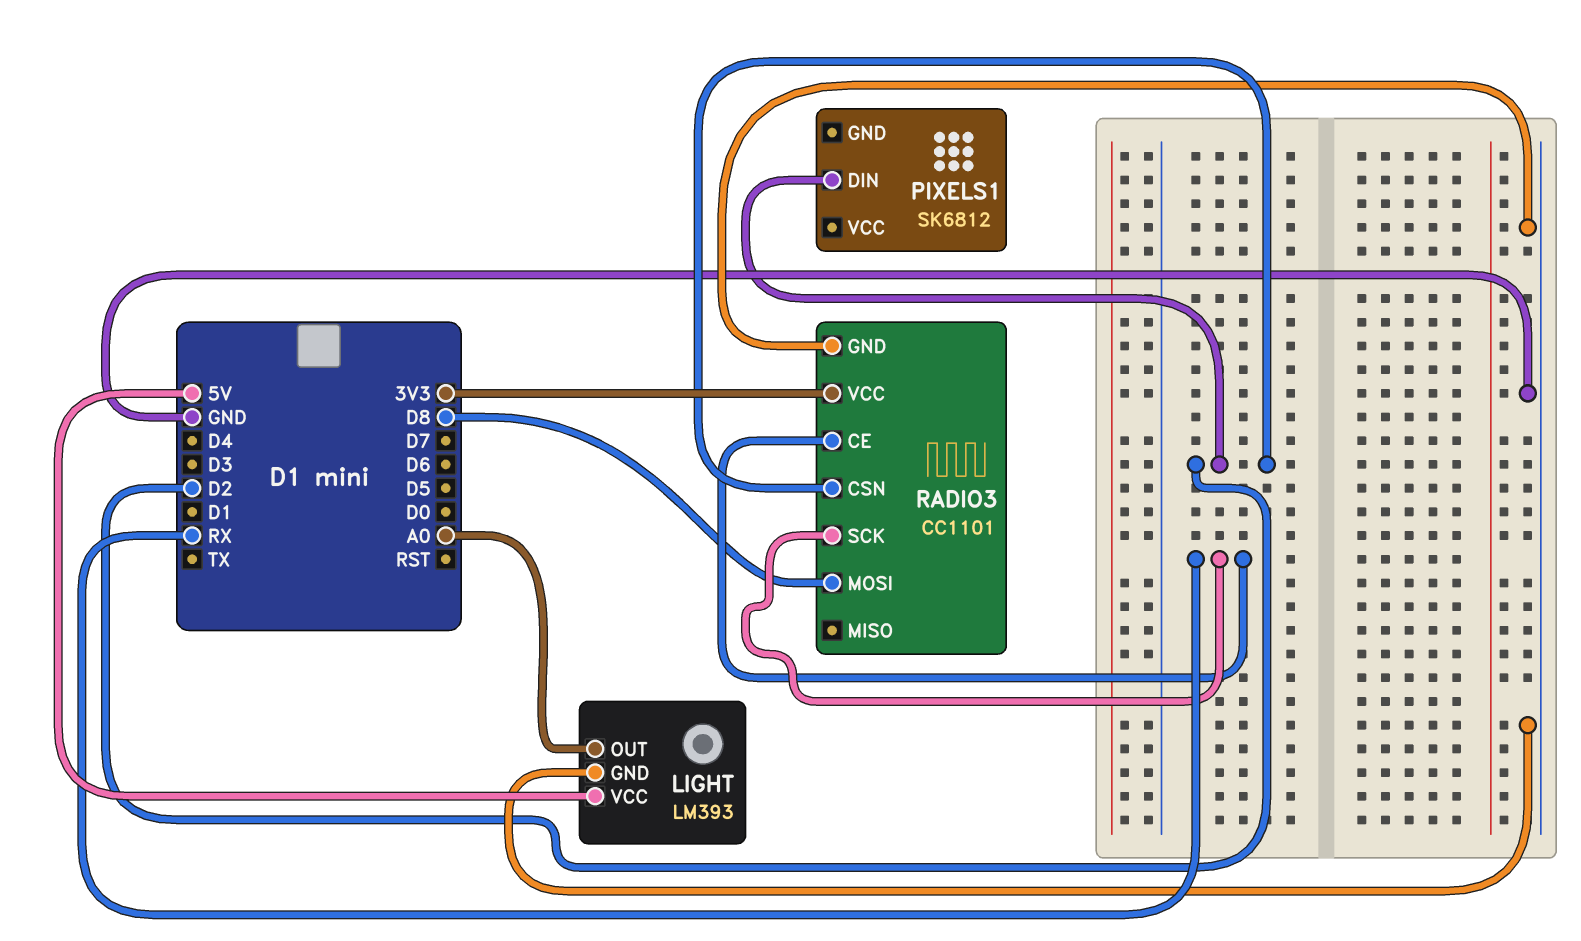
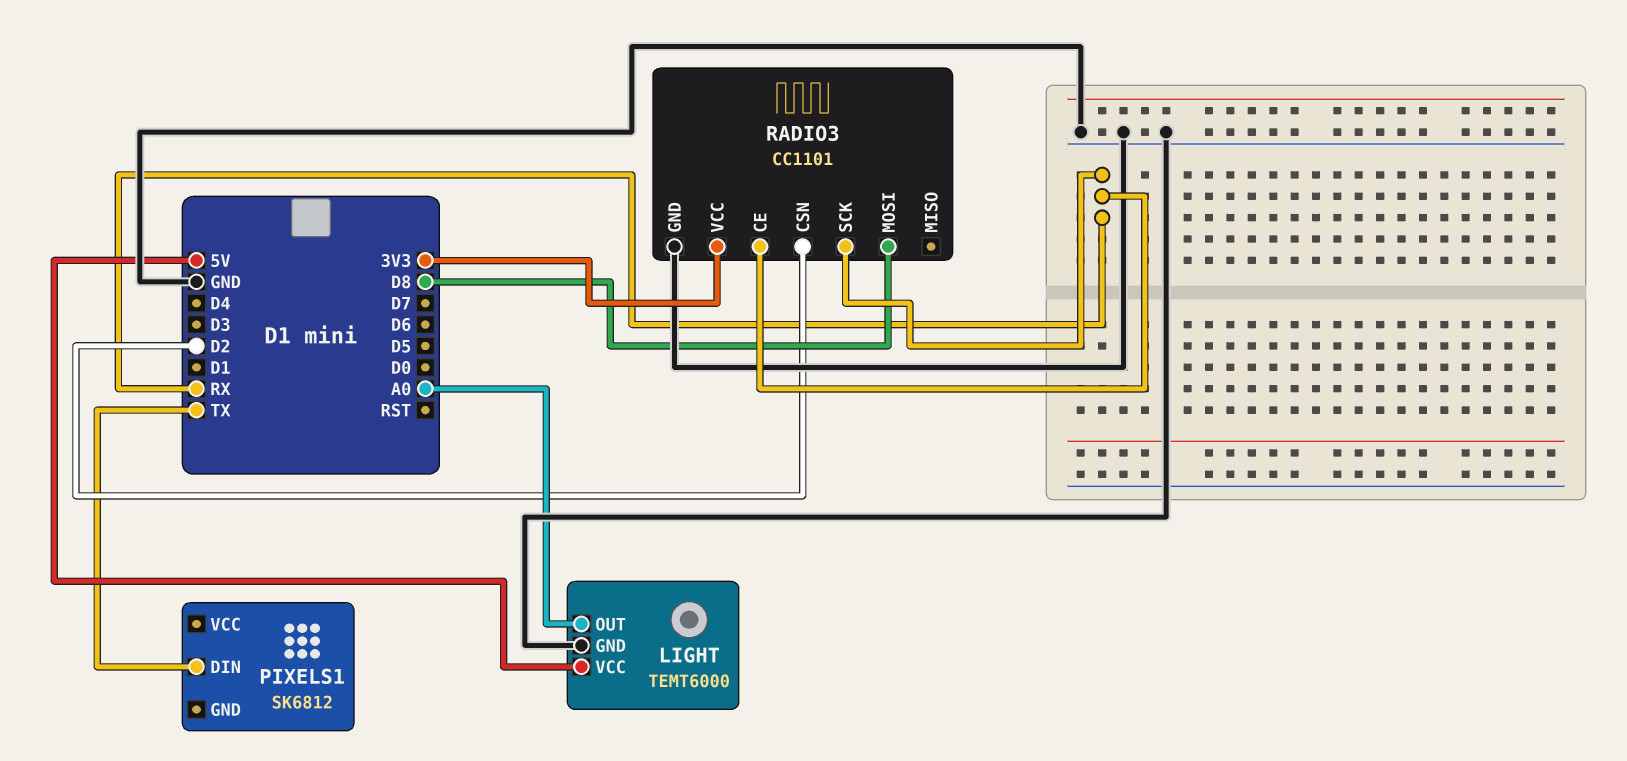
LIGHT: LM393 -> TEMT6000
PIXELS1 pin DIN: D2 -> TX

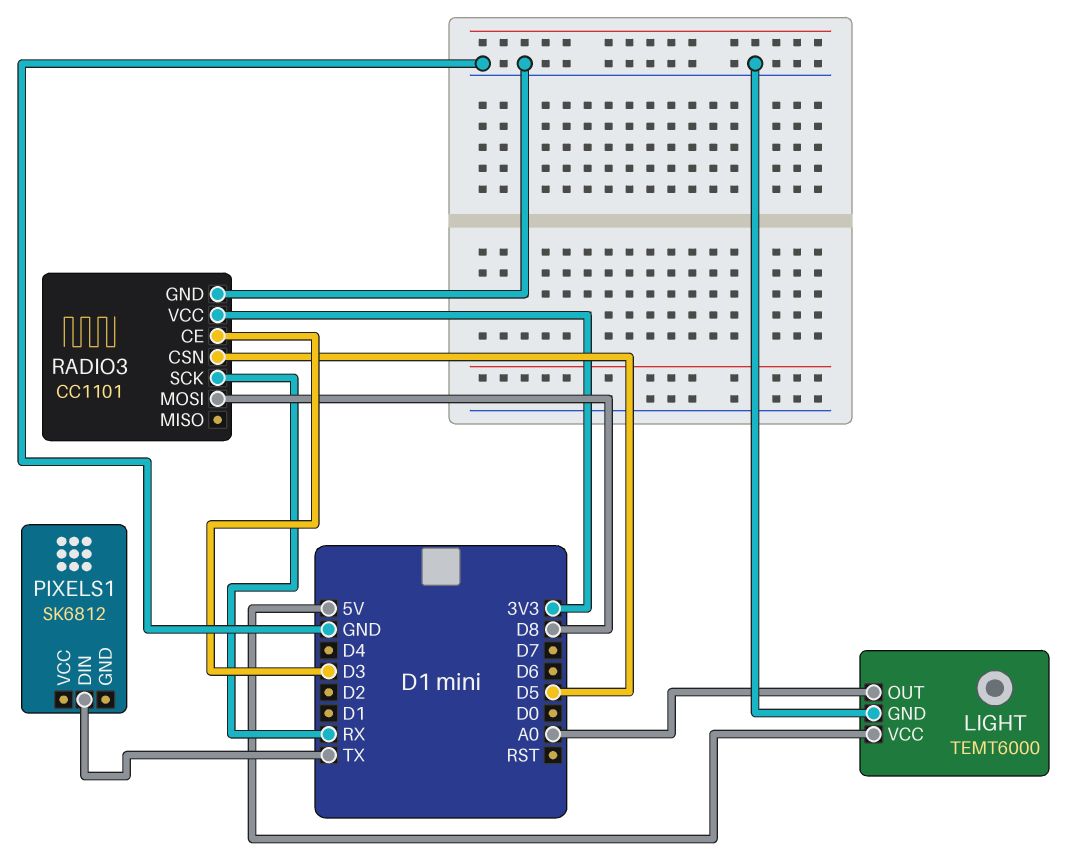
RADIO3 pin CE: RX -> D3
RADIO3 pin CSN: D2 -> D5

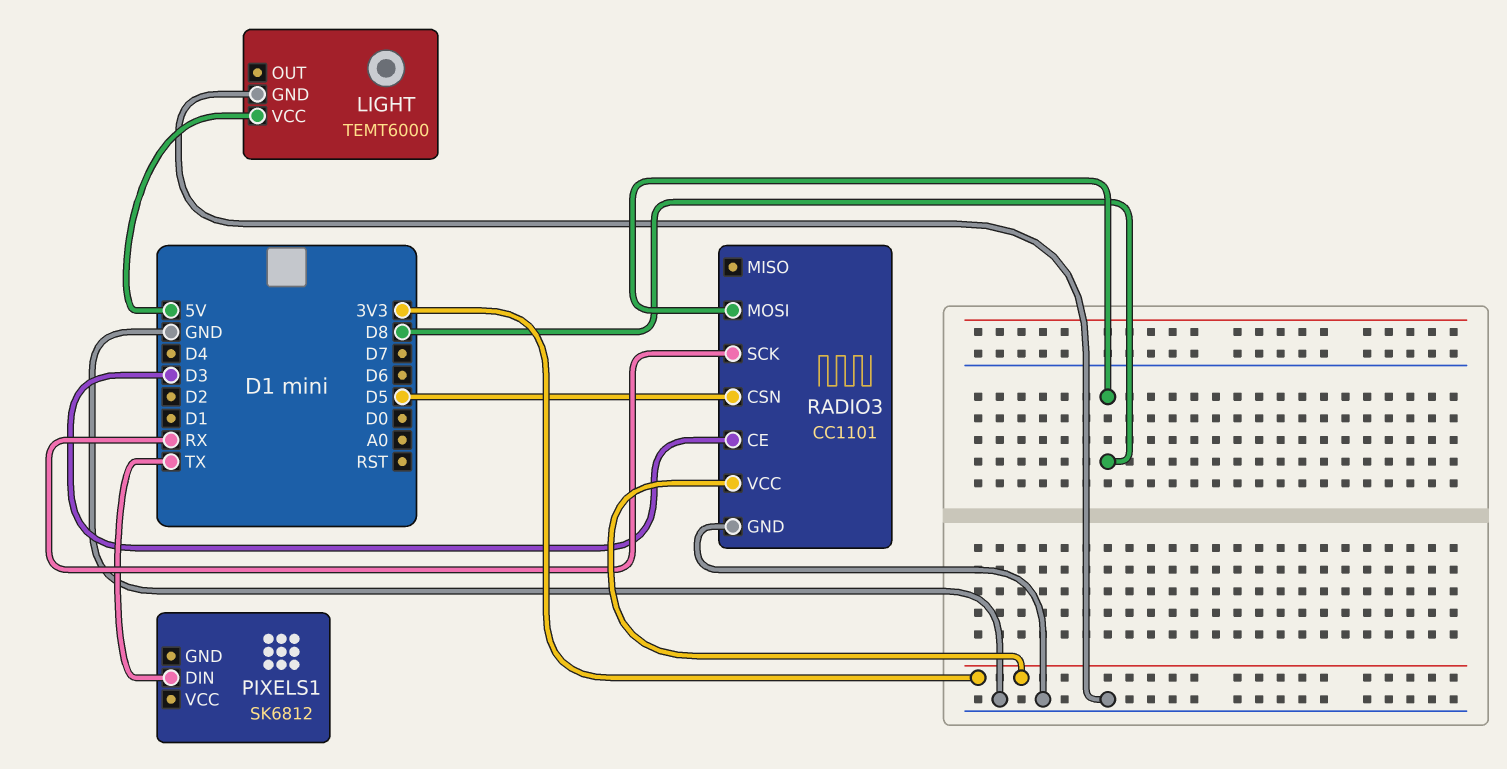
LIGHT pin OUT: A0 -> none

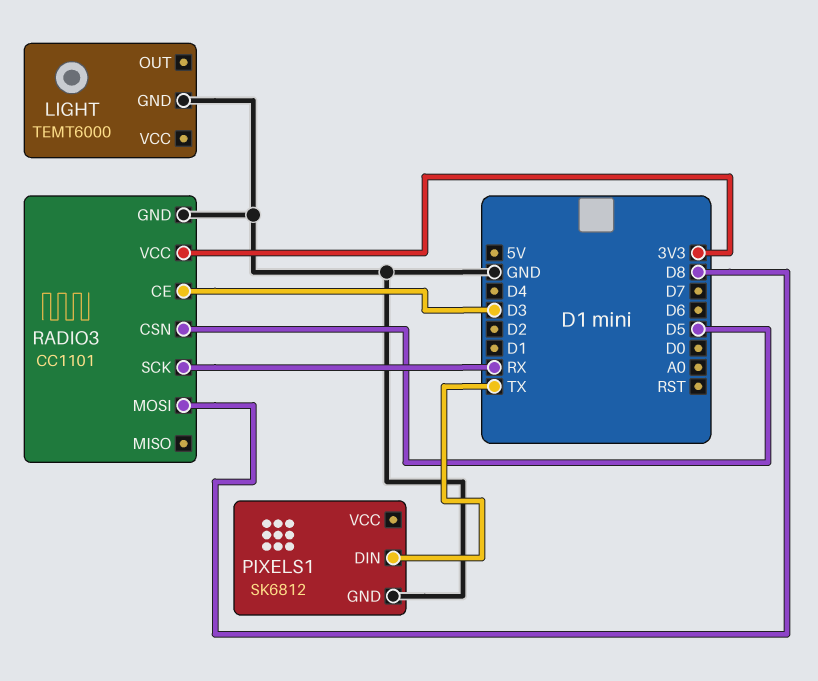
LIGHT pin VCC: 5V -> none
PIXELS1 pin GND: none -> GND

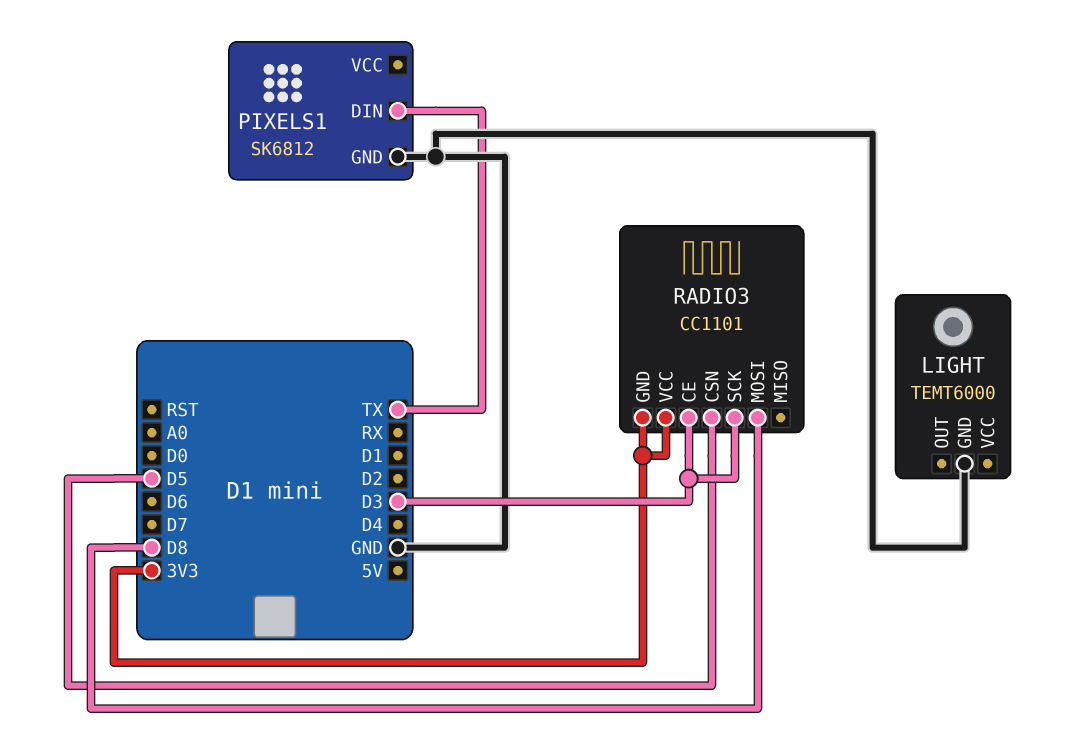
RADIO3 pin GND: GND -> 3V3
RADIO3 pin SCK: RX -> D3

